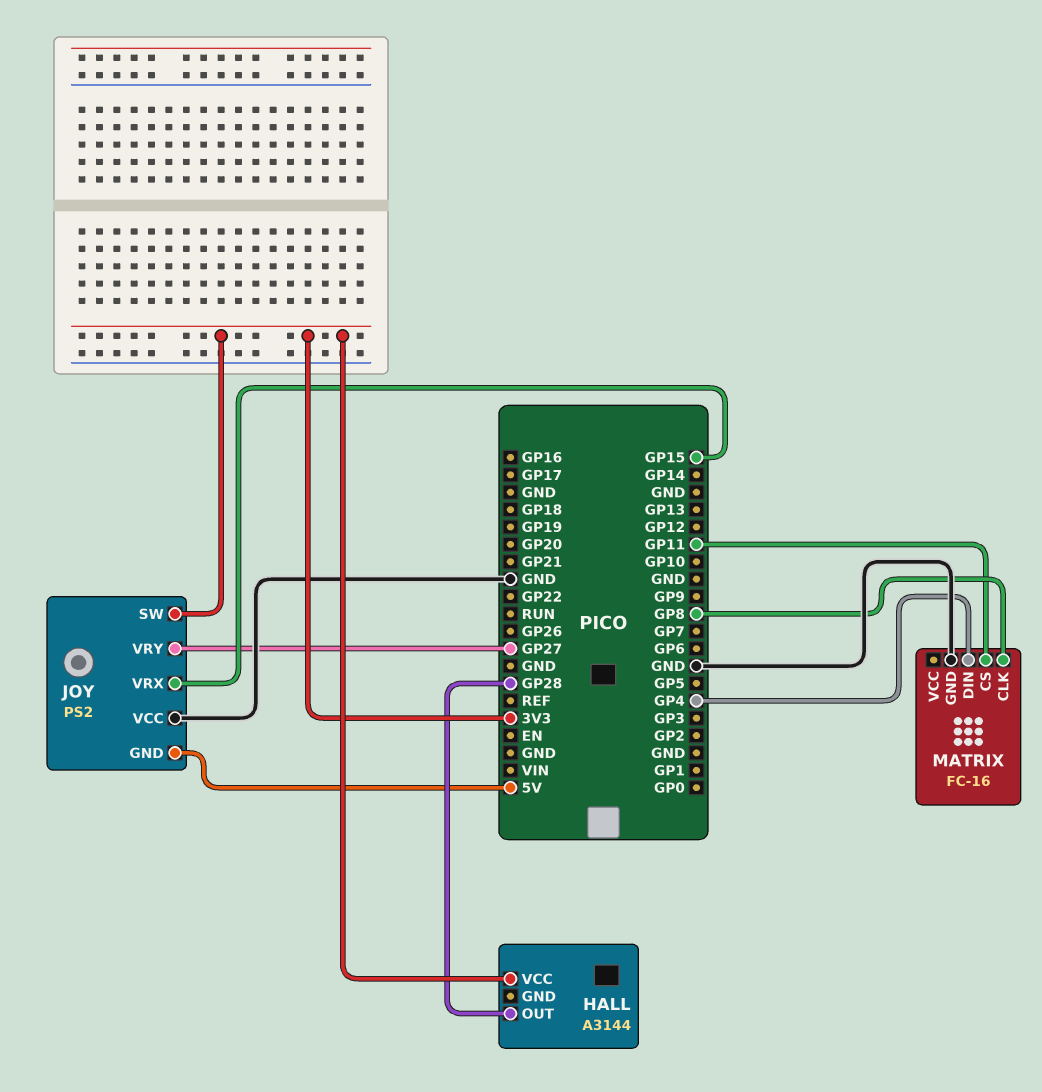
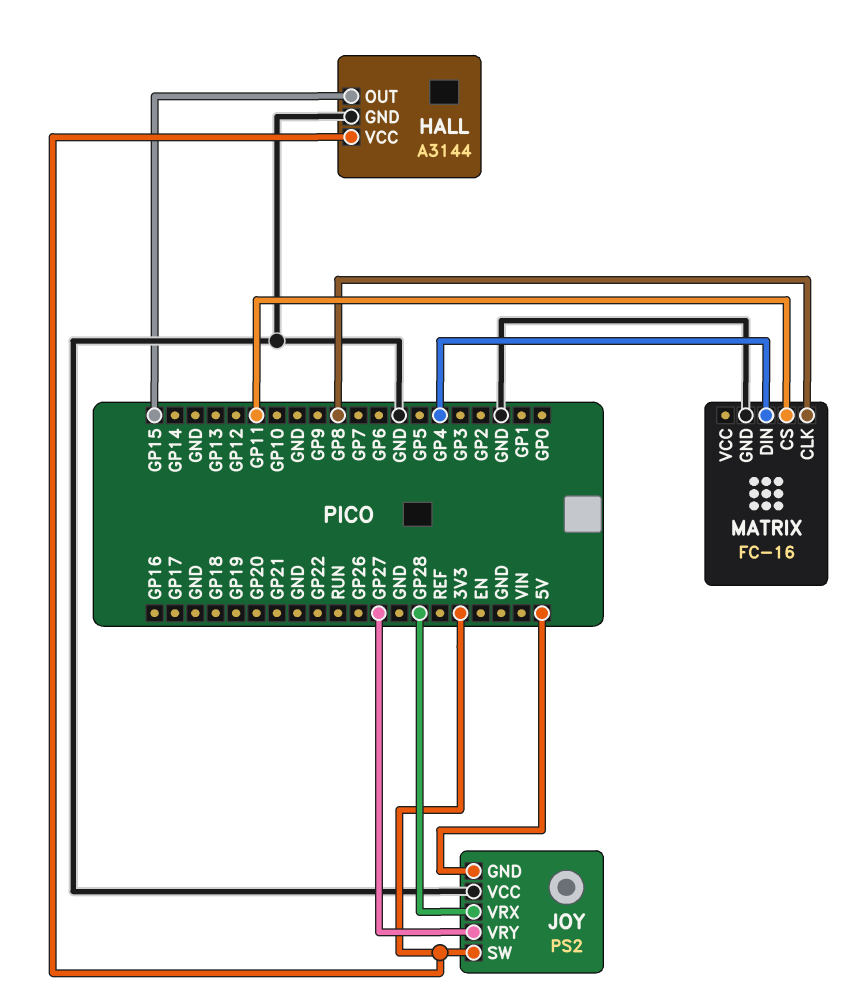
HALL pin GND: none -> GND
HALL pin OUT: GP28 -> GP15
JOY pin VRX: GP15 -> GP28

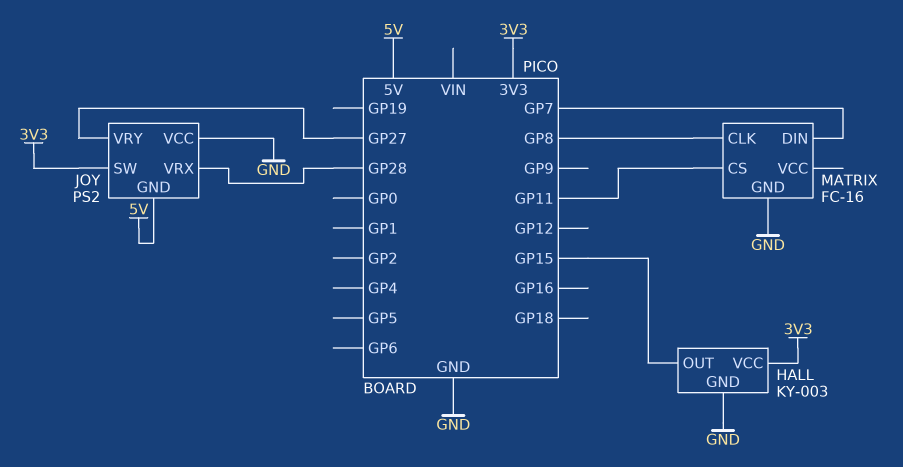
HALL: A3144 -> KY-003
MATRIX pin DIN: GP4 -> GP7

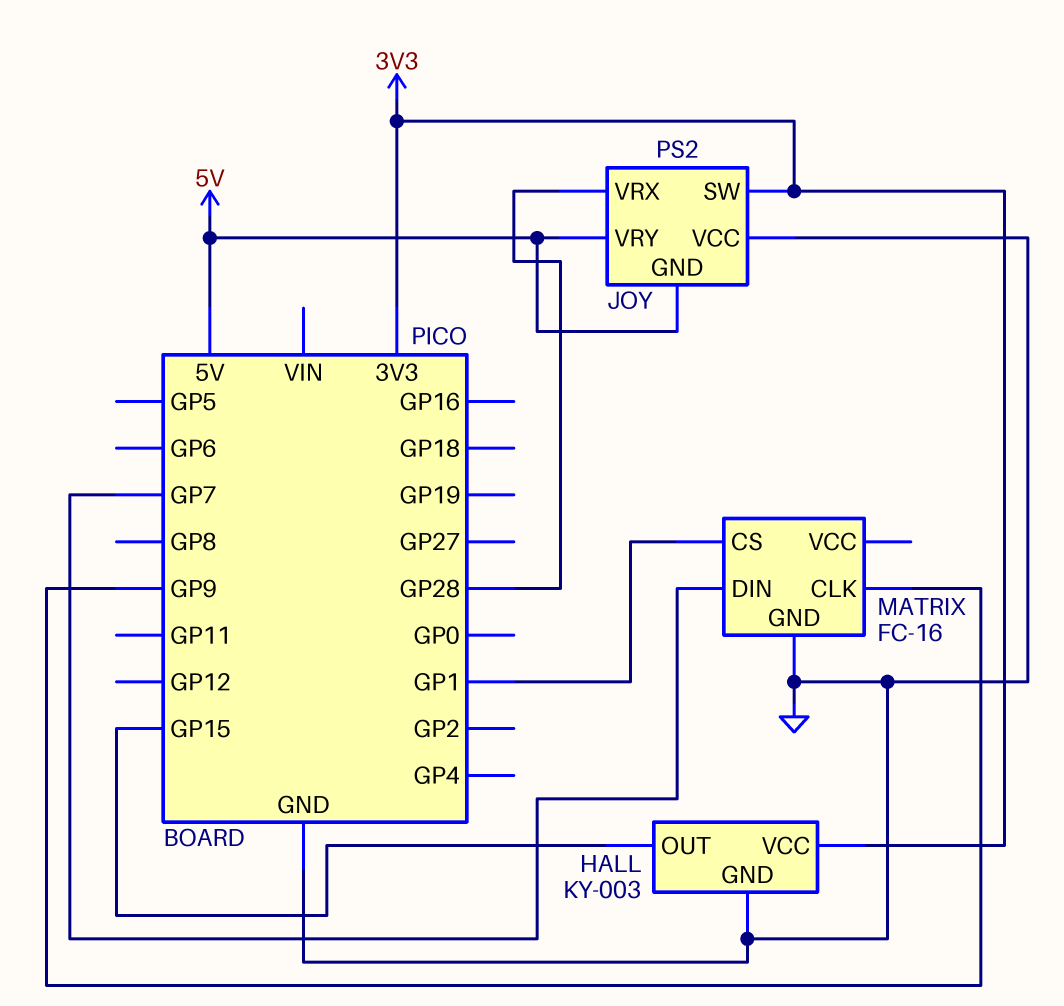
JOY pin VRY: GP27 -> 5V
MATRIX pin CLK: GP8 -> GP9
MATRIX pin CS: GP11 -> GP1

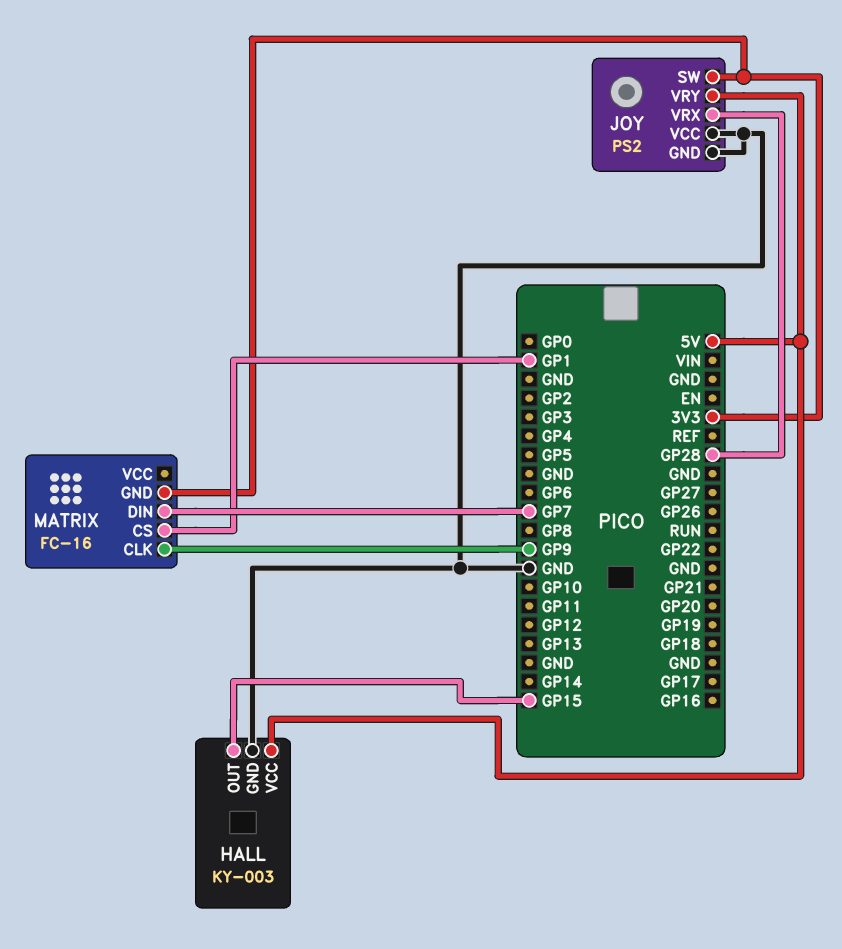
HALL pin VCC: 3V3 -> 5V
JOY pin GND: 5V -> GND
MATRIX pin GND: GND -> 3V3

